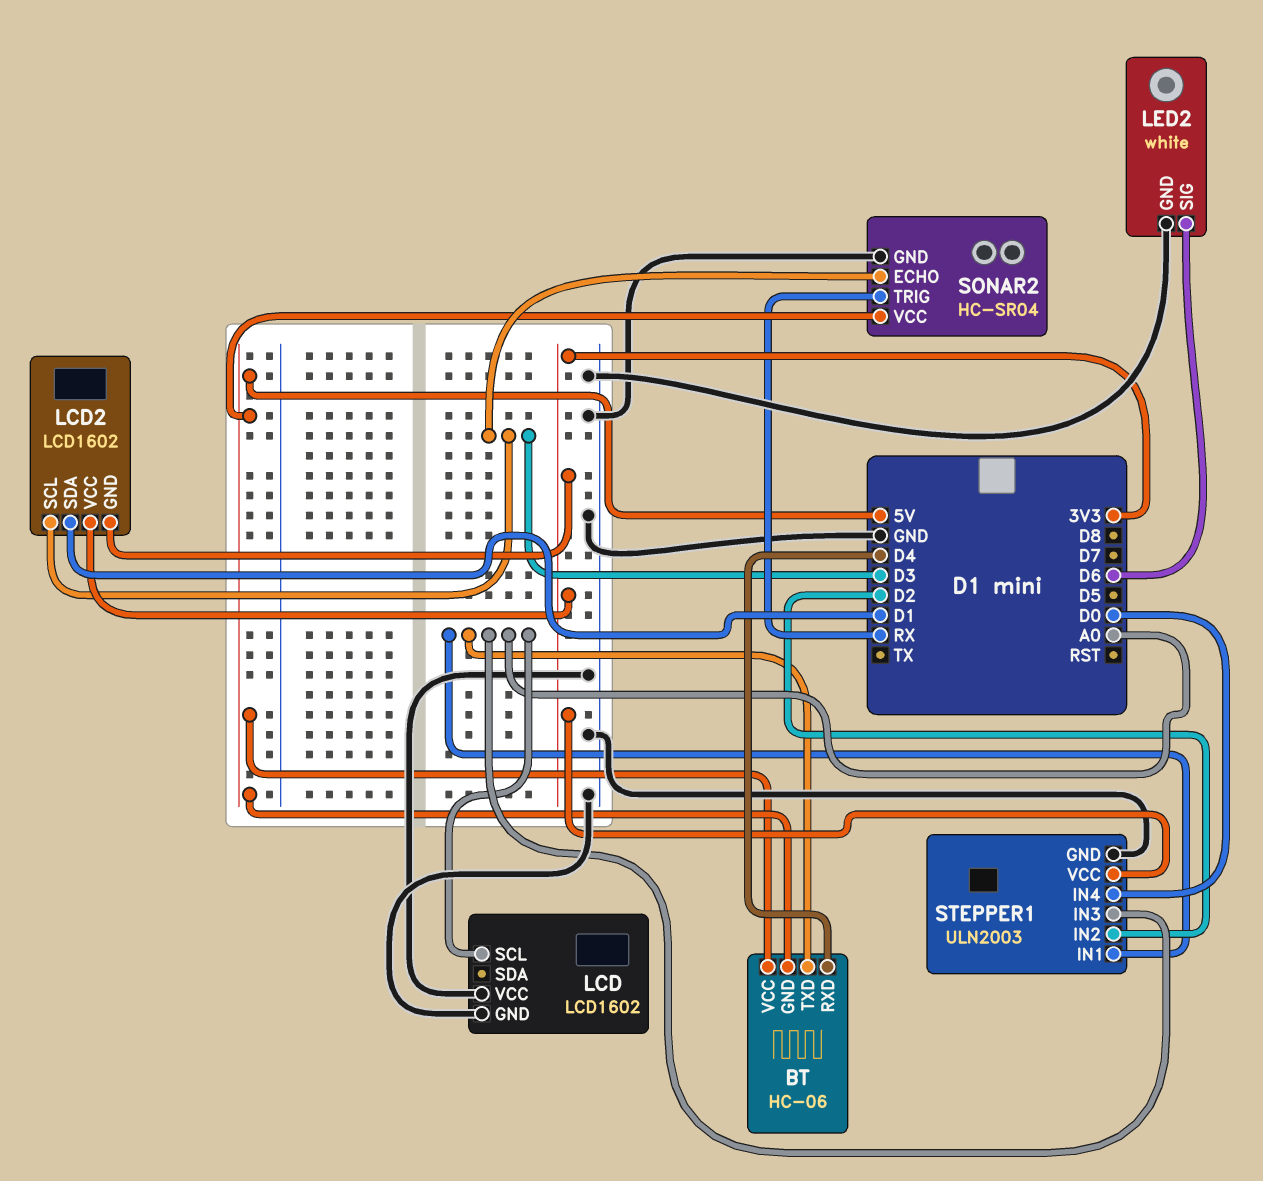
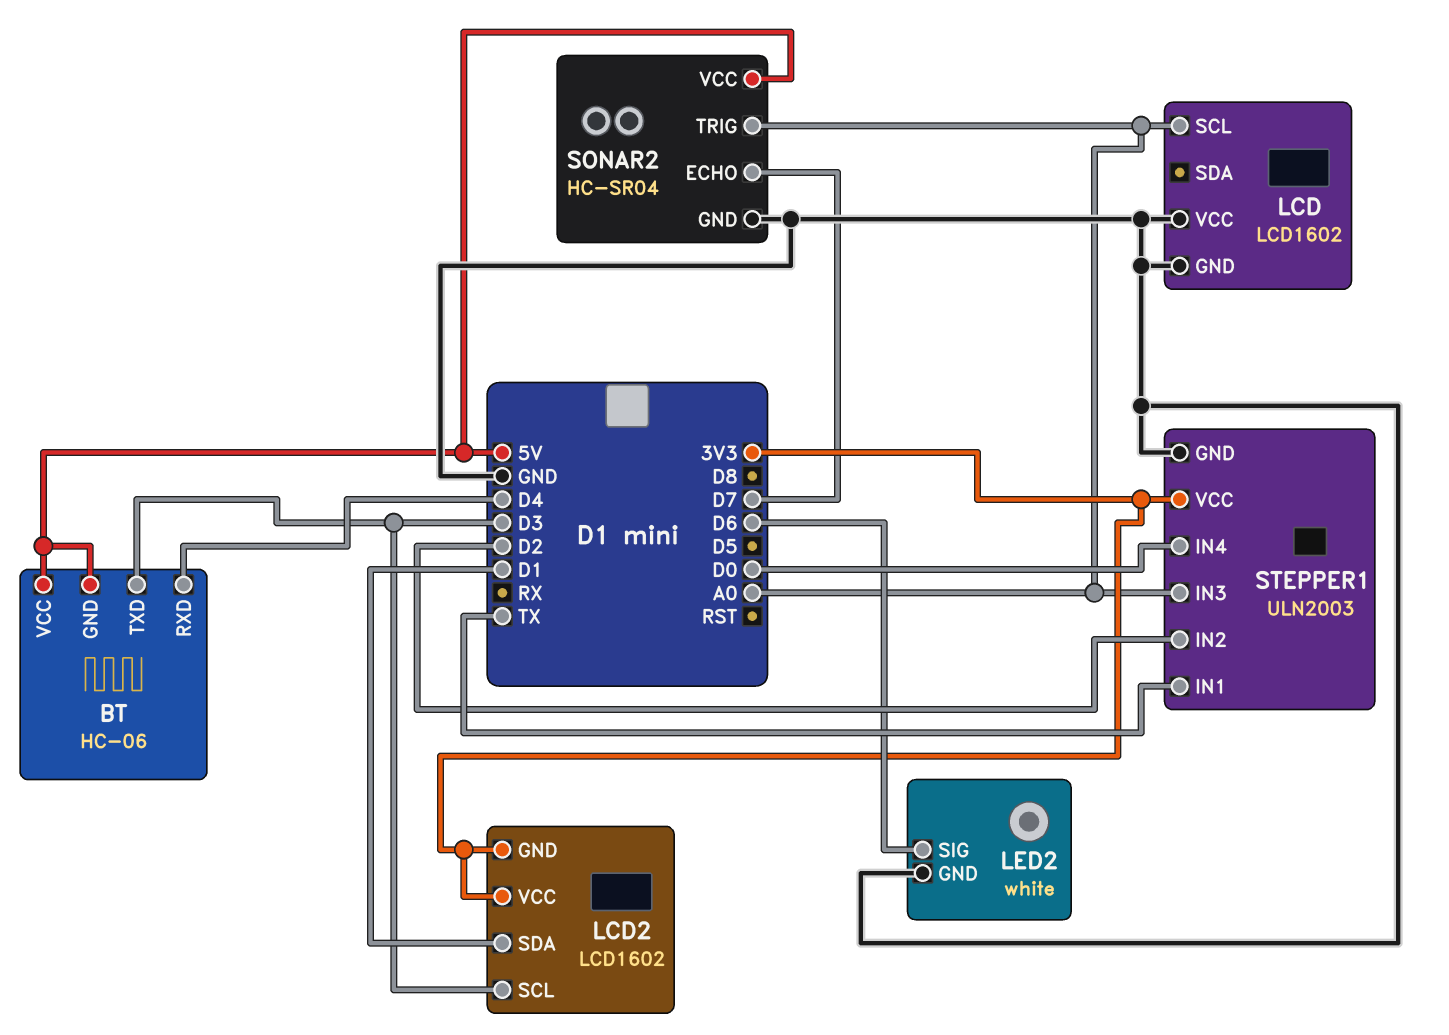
BT pin TXD: A0 -> D3
SONAR2 pin ECHO: D3 -> D7
SONAR2 pin TRIG: RX -> A0
STEPPER1 pin IN1: A0 -> TX

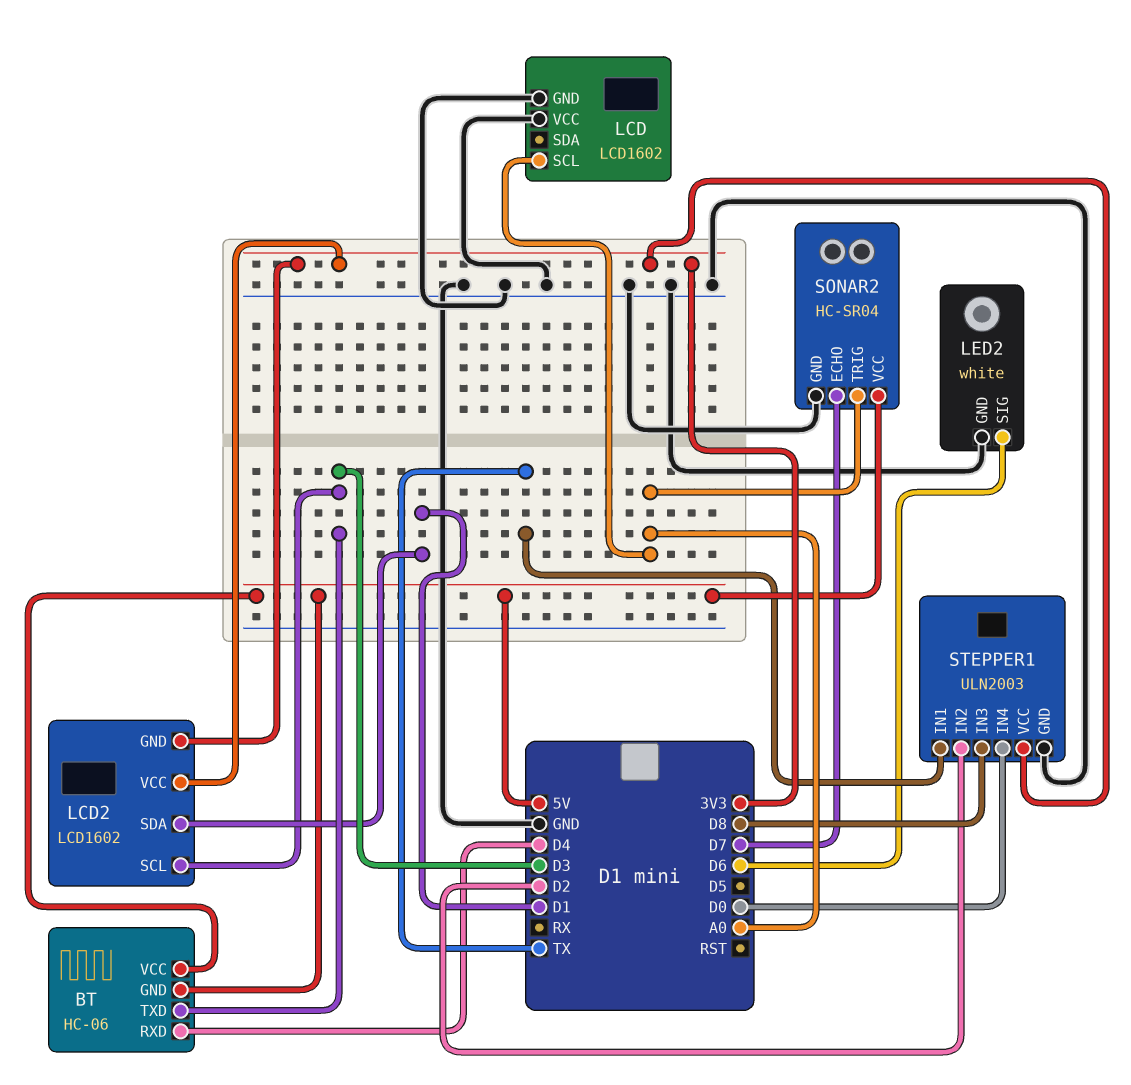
STEPPER1 pin IN3: A0 -> D8

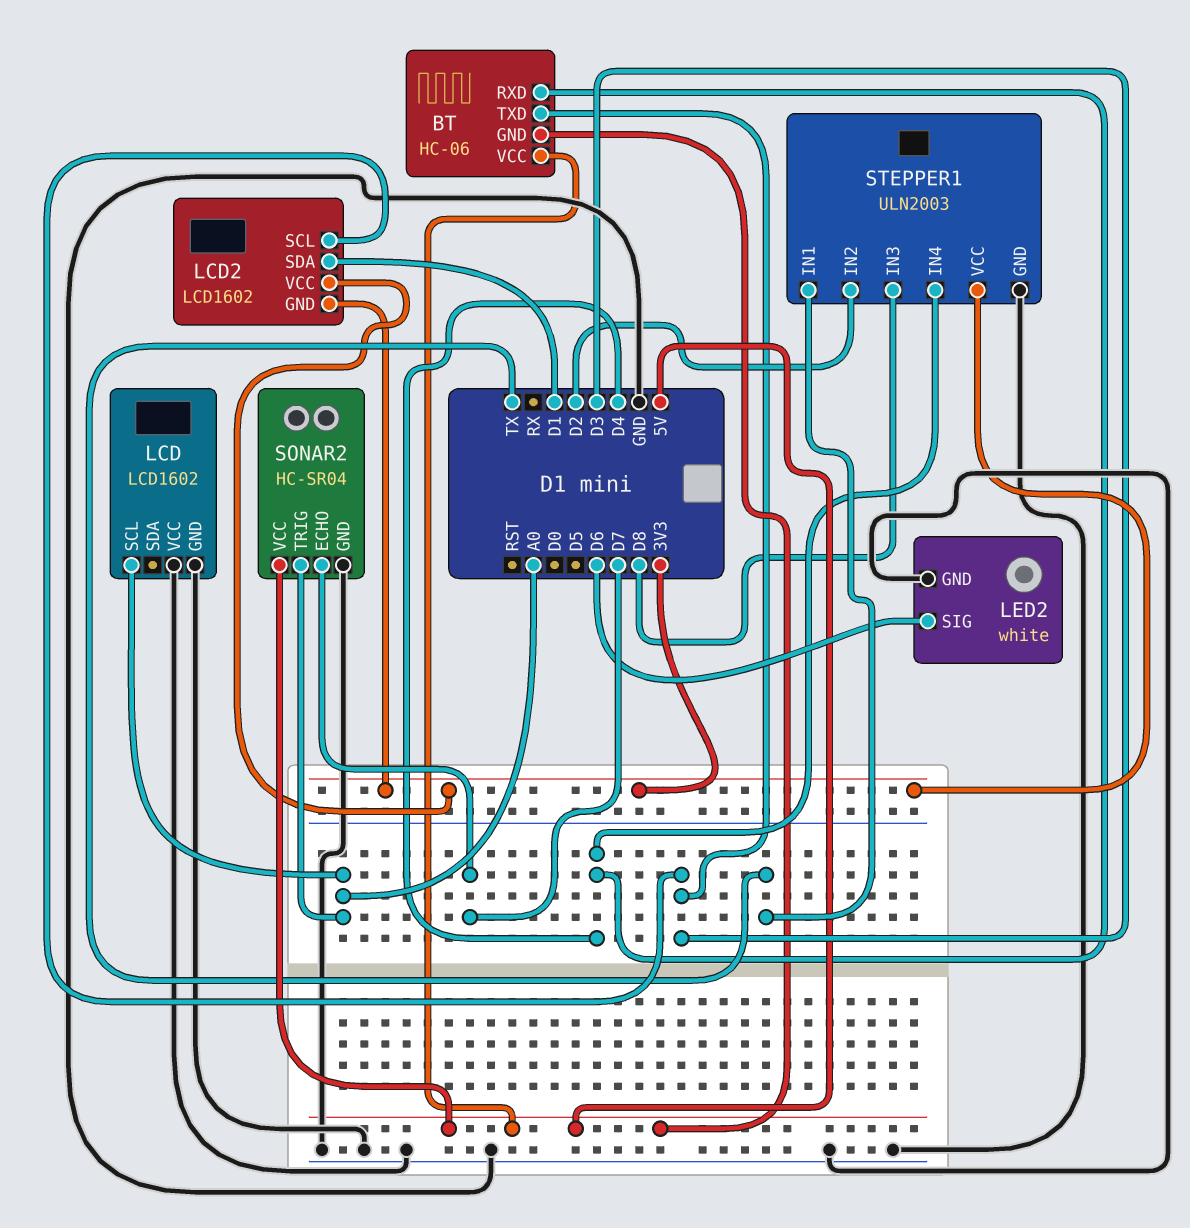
STEPPER1 pin IN4: D0 -> D4

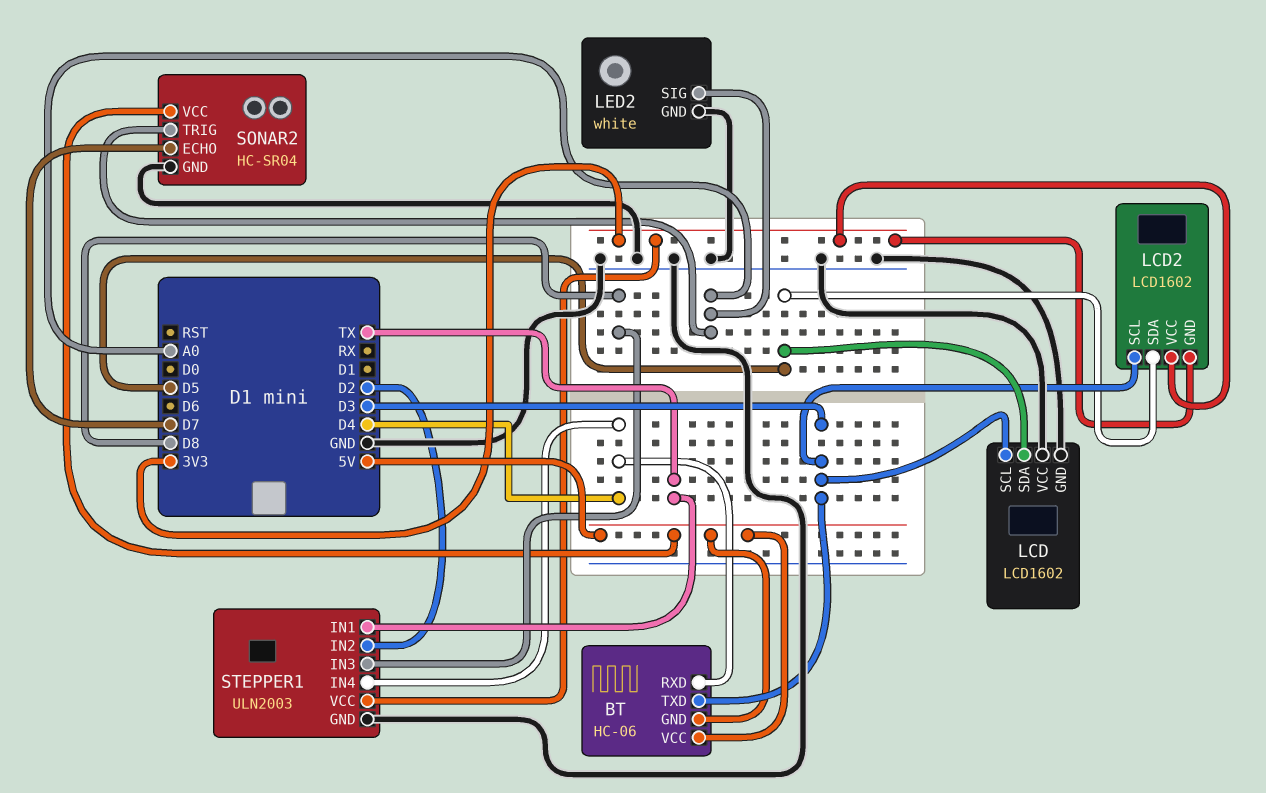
LCD pin SCL: A0 -> D3
LCD pin SDA: none -> D5
LCD2 pin SDA: D1 -> D5
LED2 pin SIG: D6 -> A0

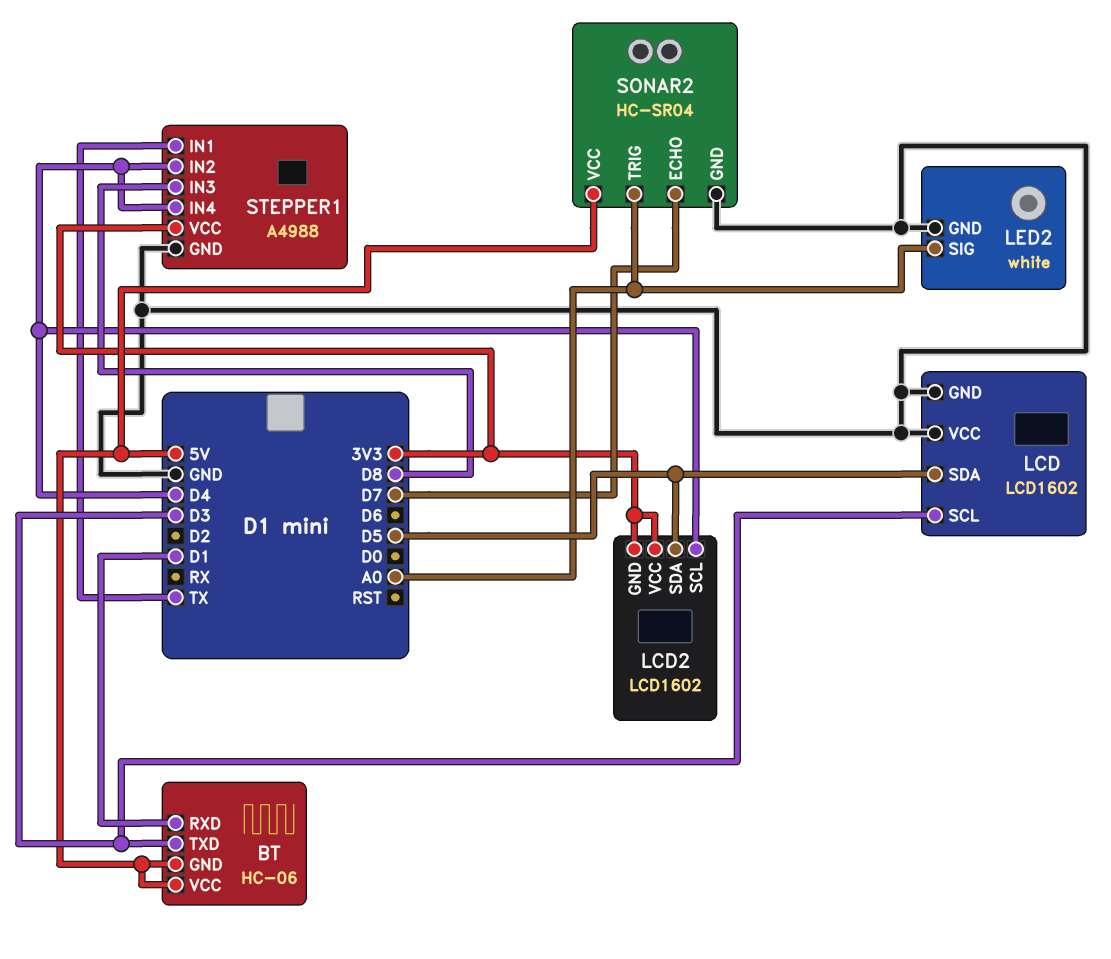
BT pin RXD: D4 -> D1
LCD2 pin SCL: D3 -> D4
STEPPER1: ULN2003 -> A4988
STEPPER1 pin IN2: D2 -> D4

